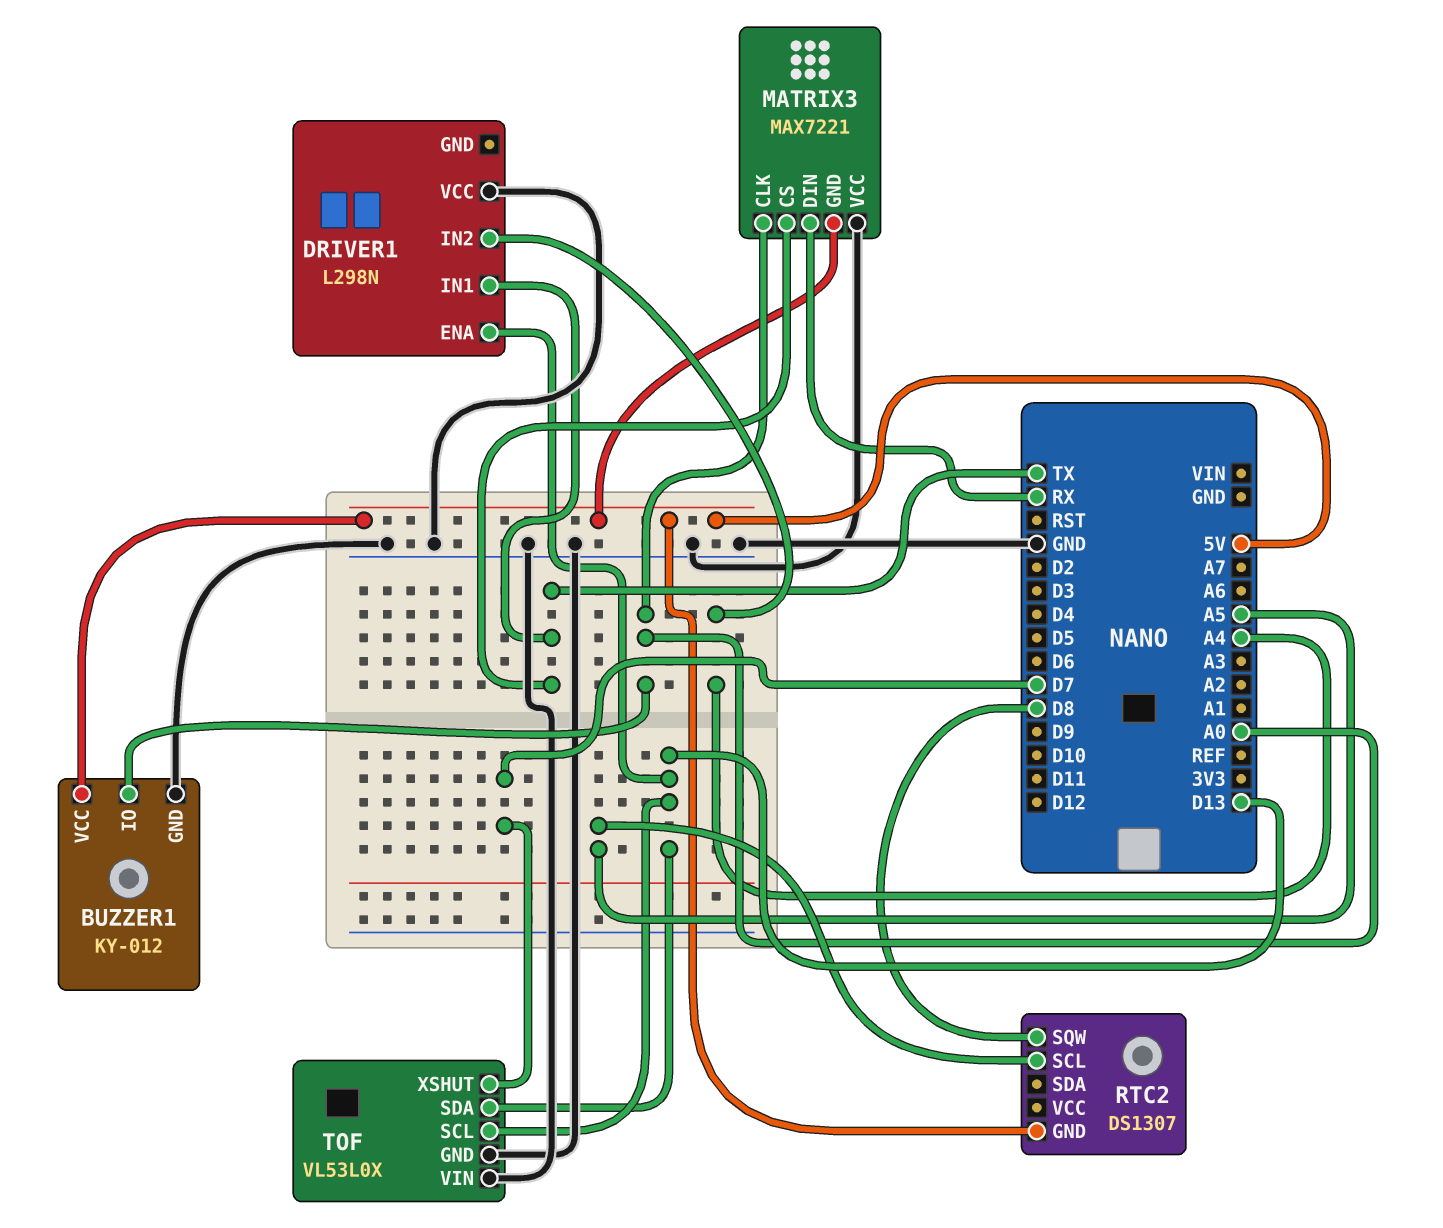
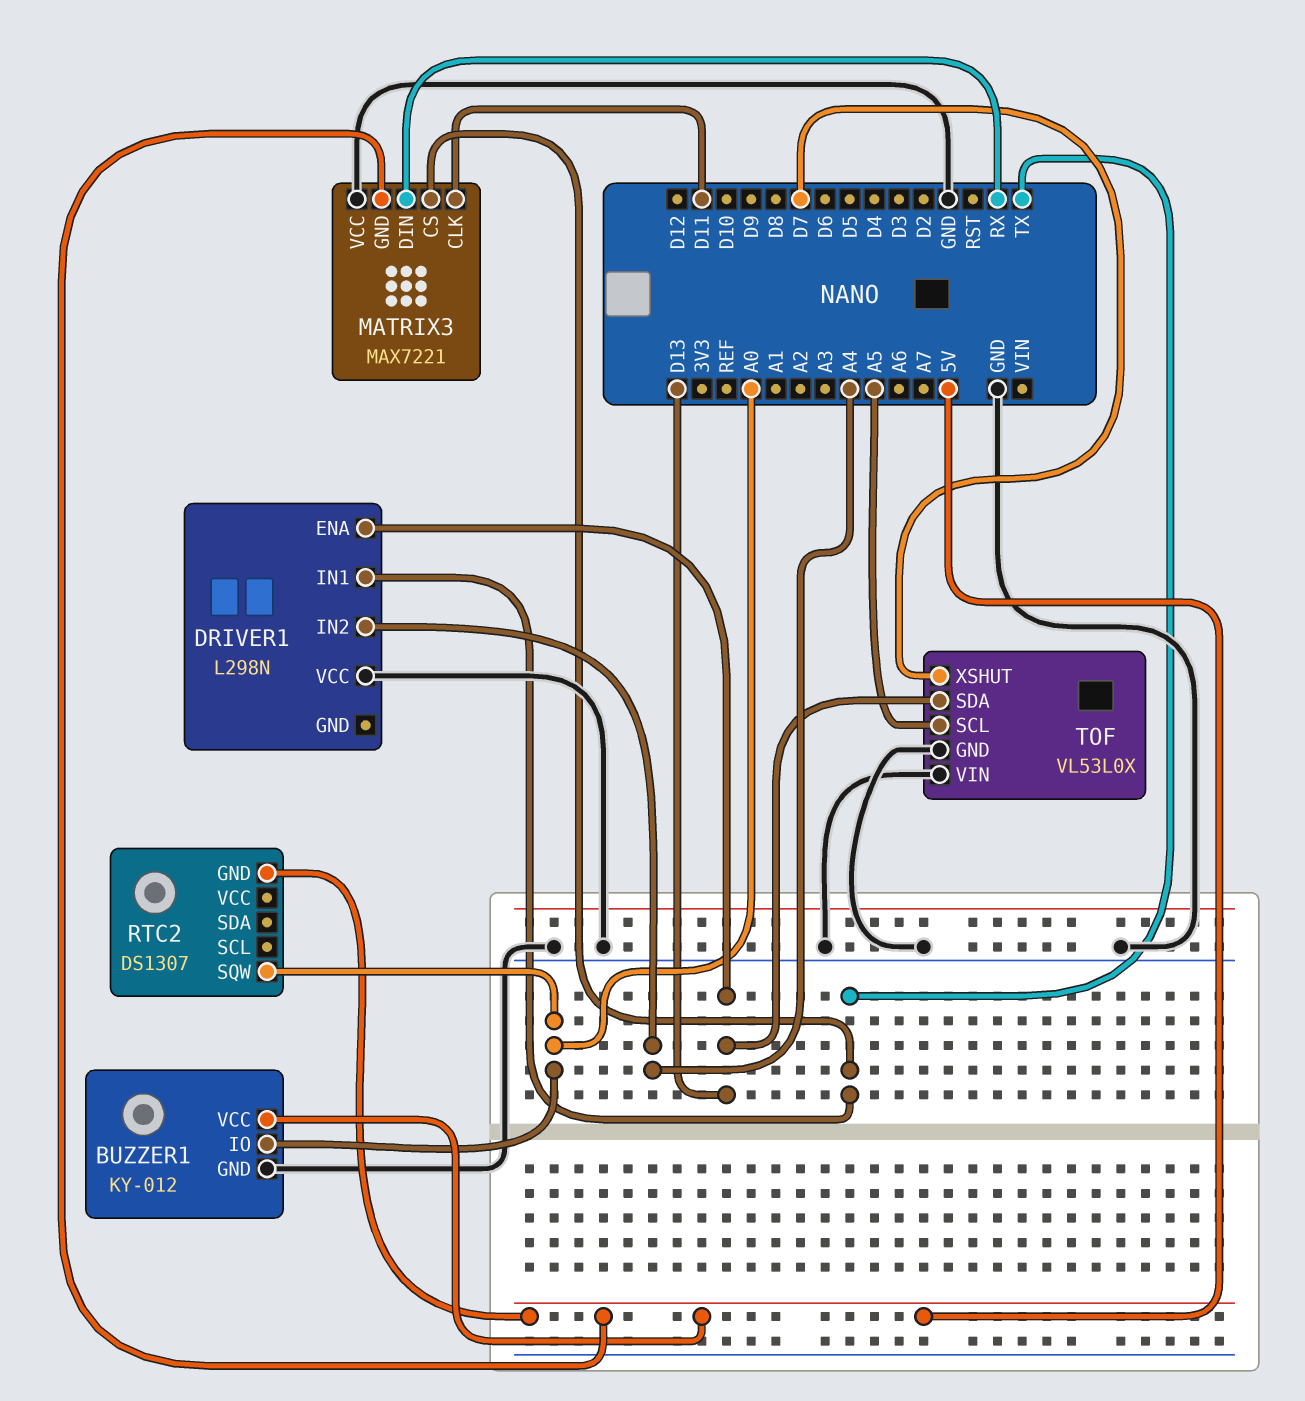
MATRIX3 pin CLK: A0 -> D11
RTC2 pin SCL: A5 -> none
RTC2 pin SQW: D8 -> A0
TOF pin SCL: D13 -> A5

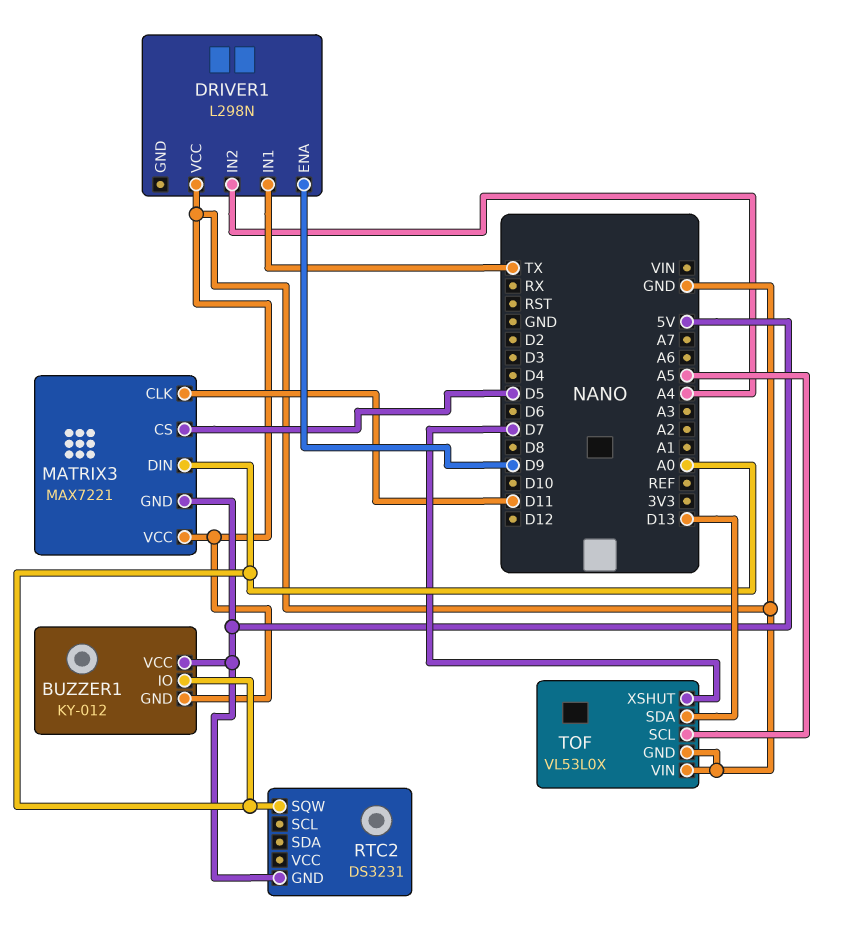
DRIVER1 pin ENA: D13 -> D9
MATRIX3 pin CS: TX -> D5
MATRIX3 pin DIN: RX -> A0
RTC2: DS1307 -> DS3231

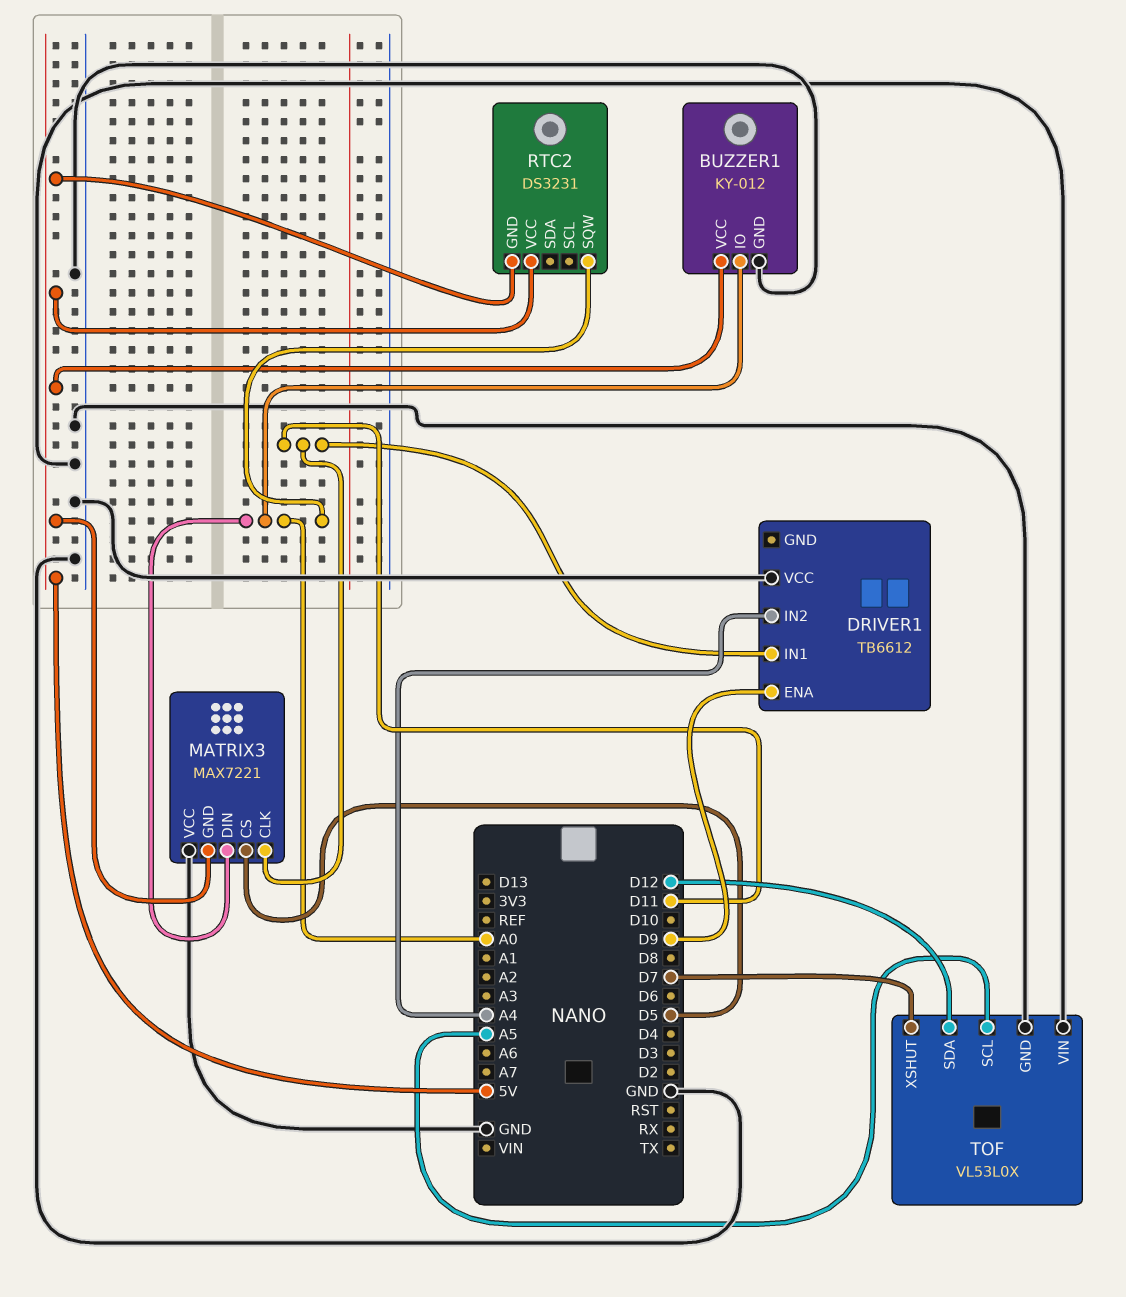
DRIVER1: L298N -> TB6612
DRIVER1 pin IN1: TX -> D11
RTC2 pin VCC: none -> 5V
TOF pin SDA: D13 -> D12

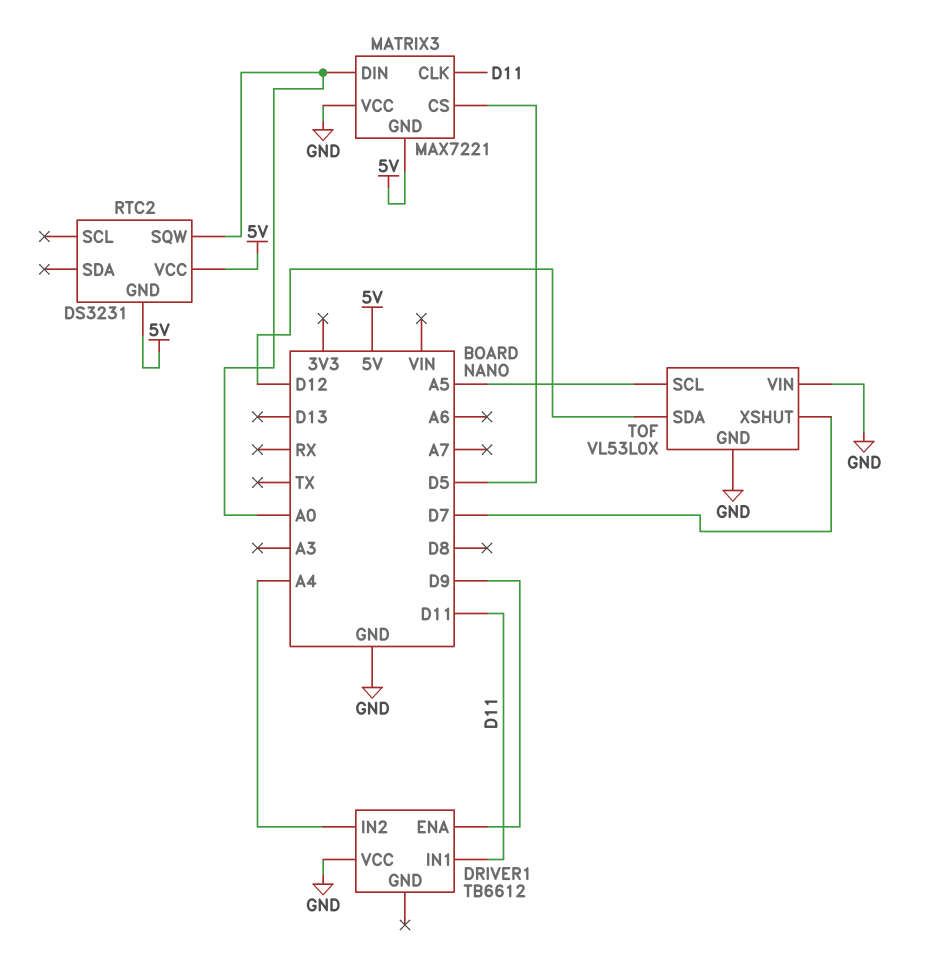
BUZZER1: KY-012 -> none
BUZZER1 pin GND: GND -> none
BUZZER1 pin IO: A0 -> none
BUZZER1 pin VCC: 5V -> none

